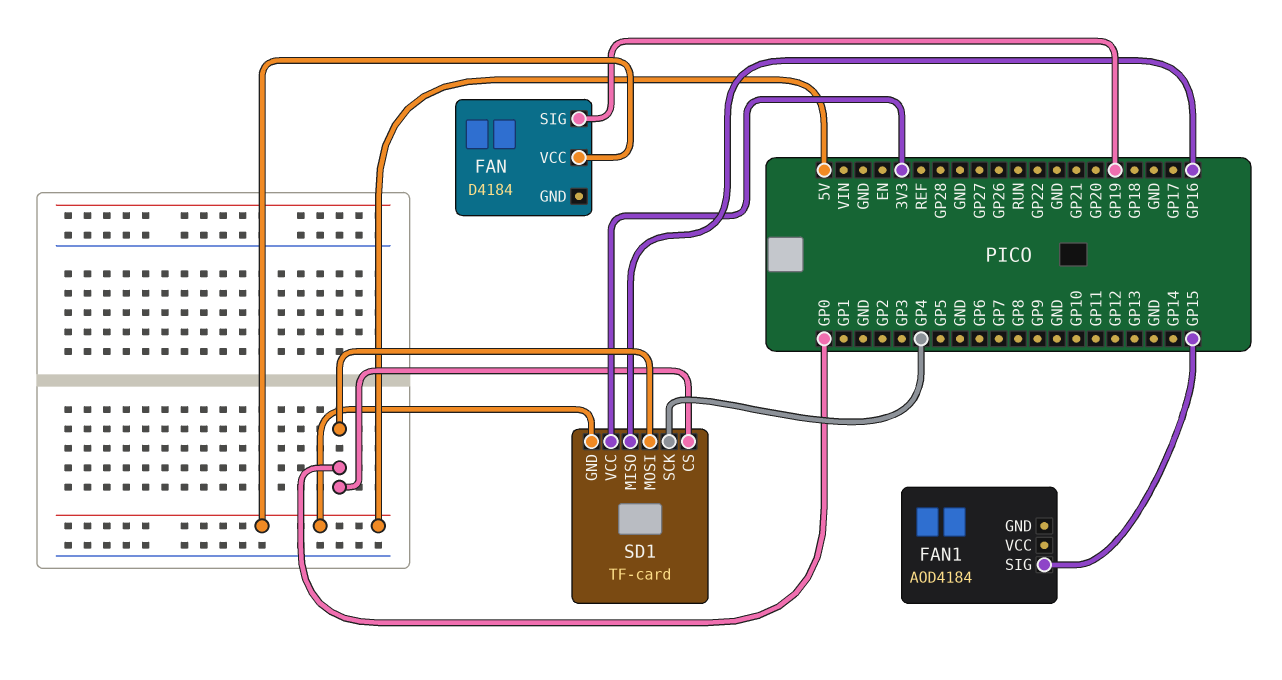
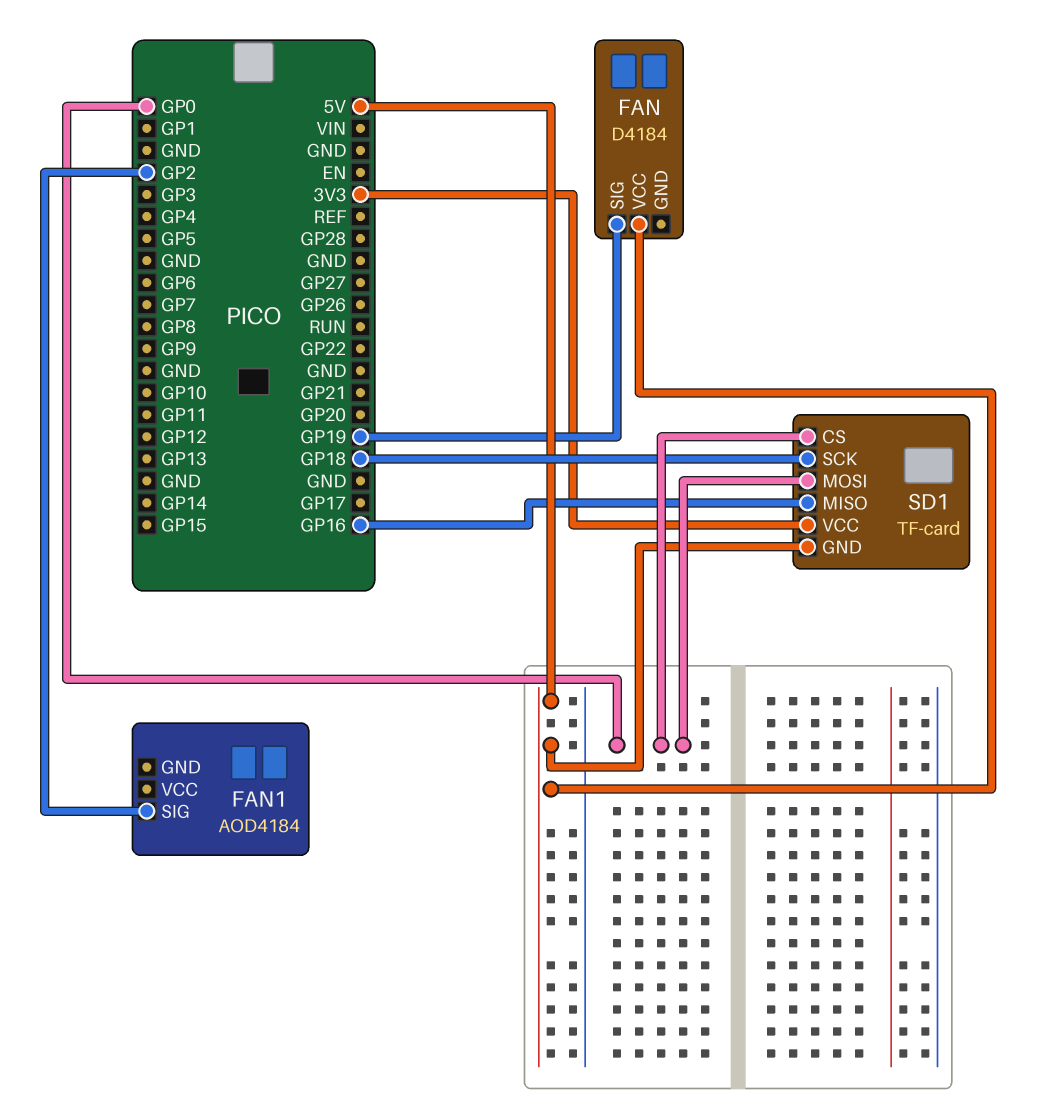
FAN1 pin SIG: GP15 -> GP2
SD1 pin SCK: GP4 -> GP18

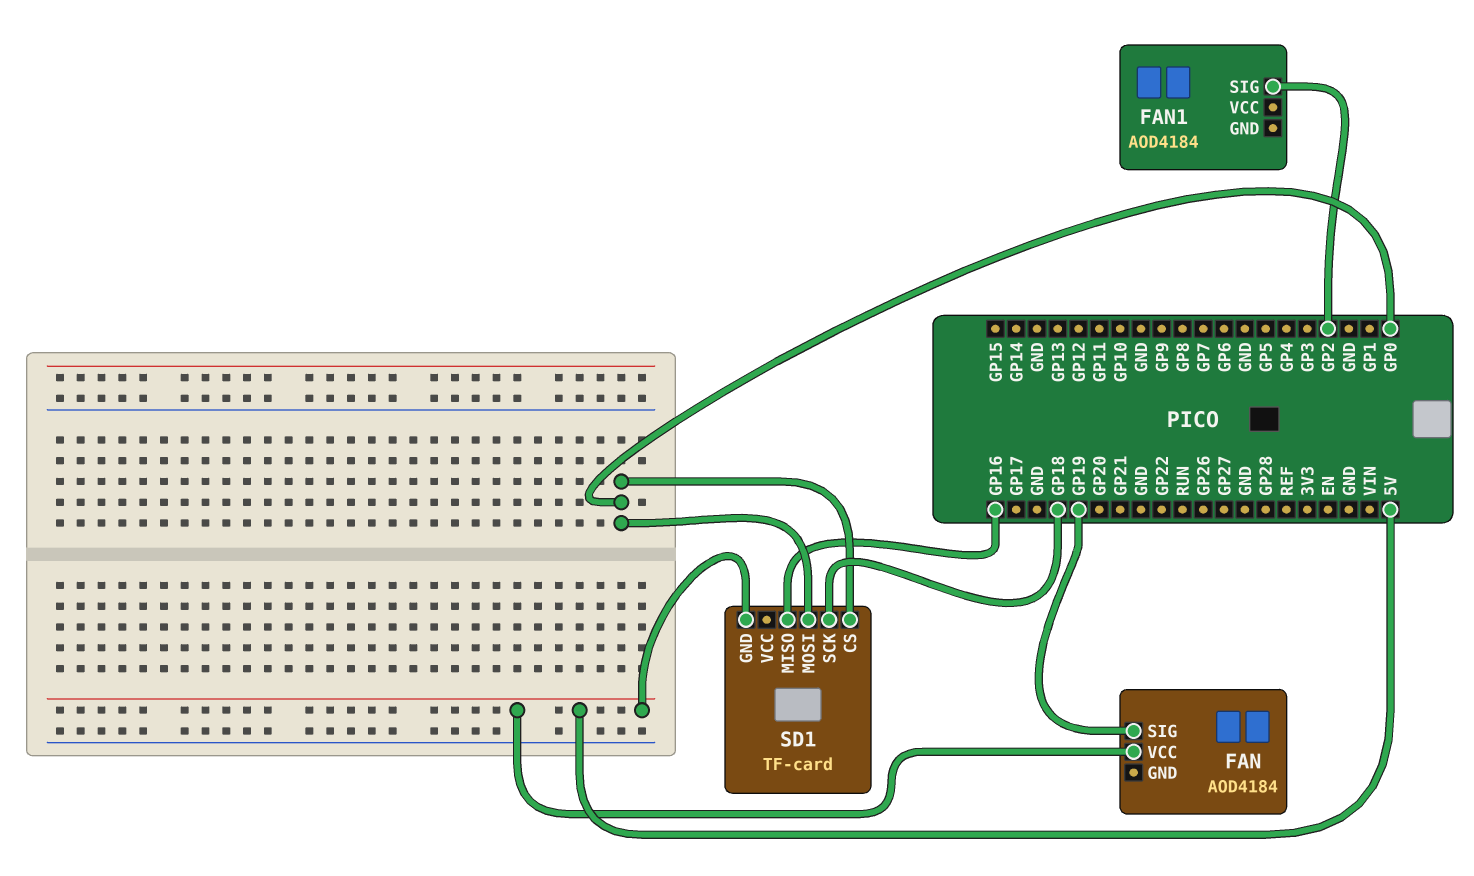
FAN: D4184 -> AOD4184
SD1 pin VCC: 3V3 -> none

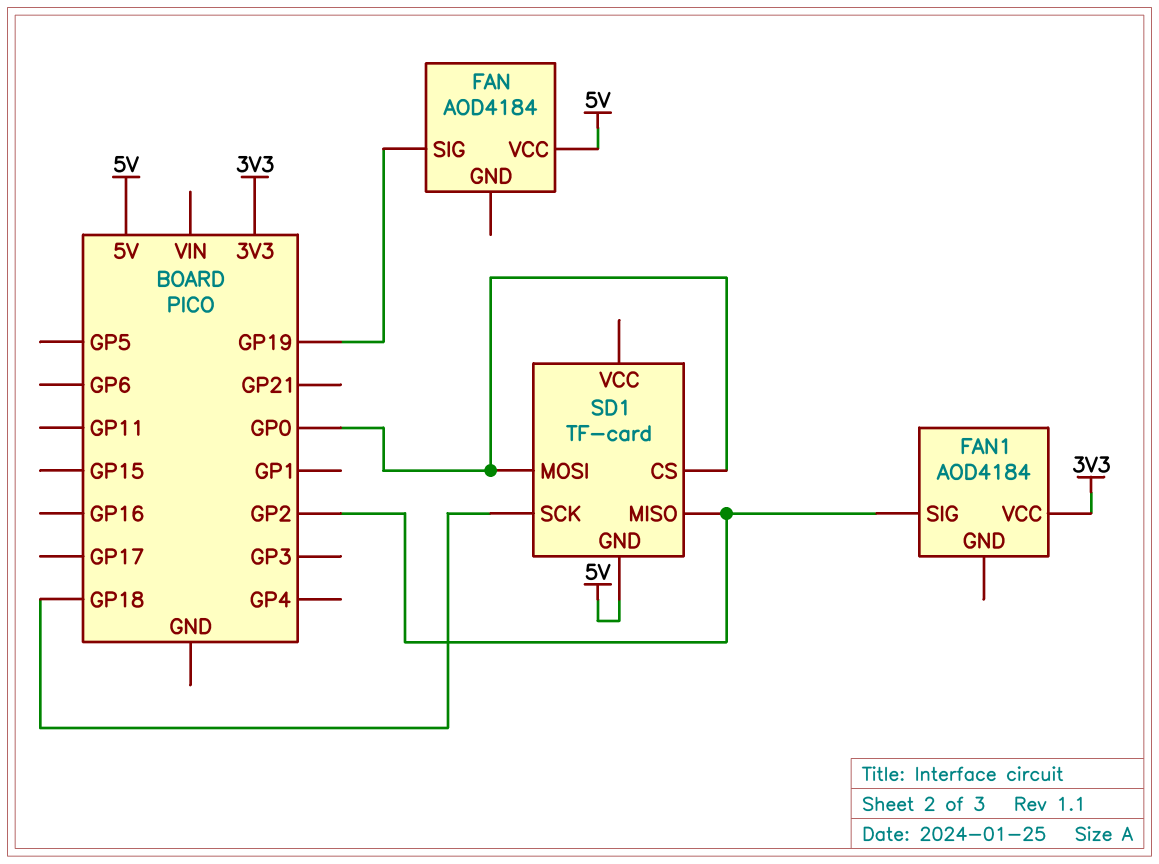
FAN1 pin VCC: none -> 3V3
SD1 pin MISO: GP16 -> GP2

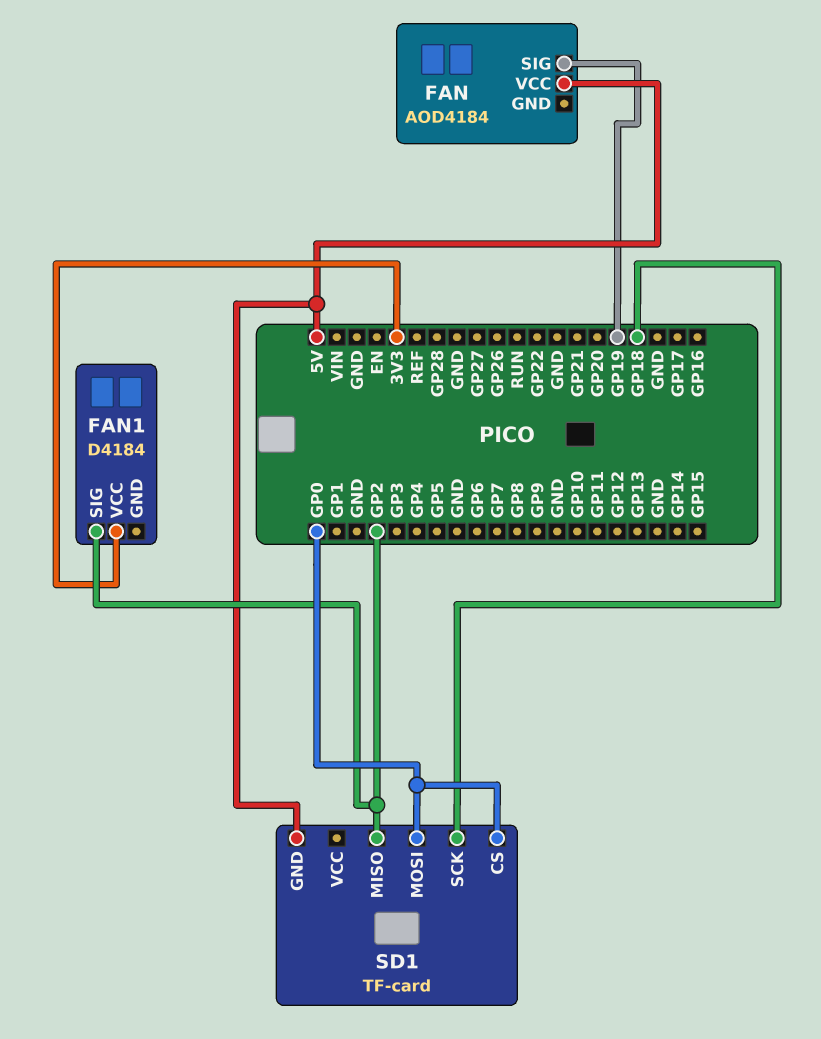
FAN1: AOD4184 -> D4184

